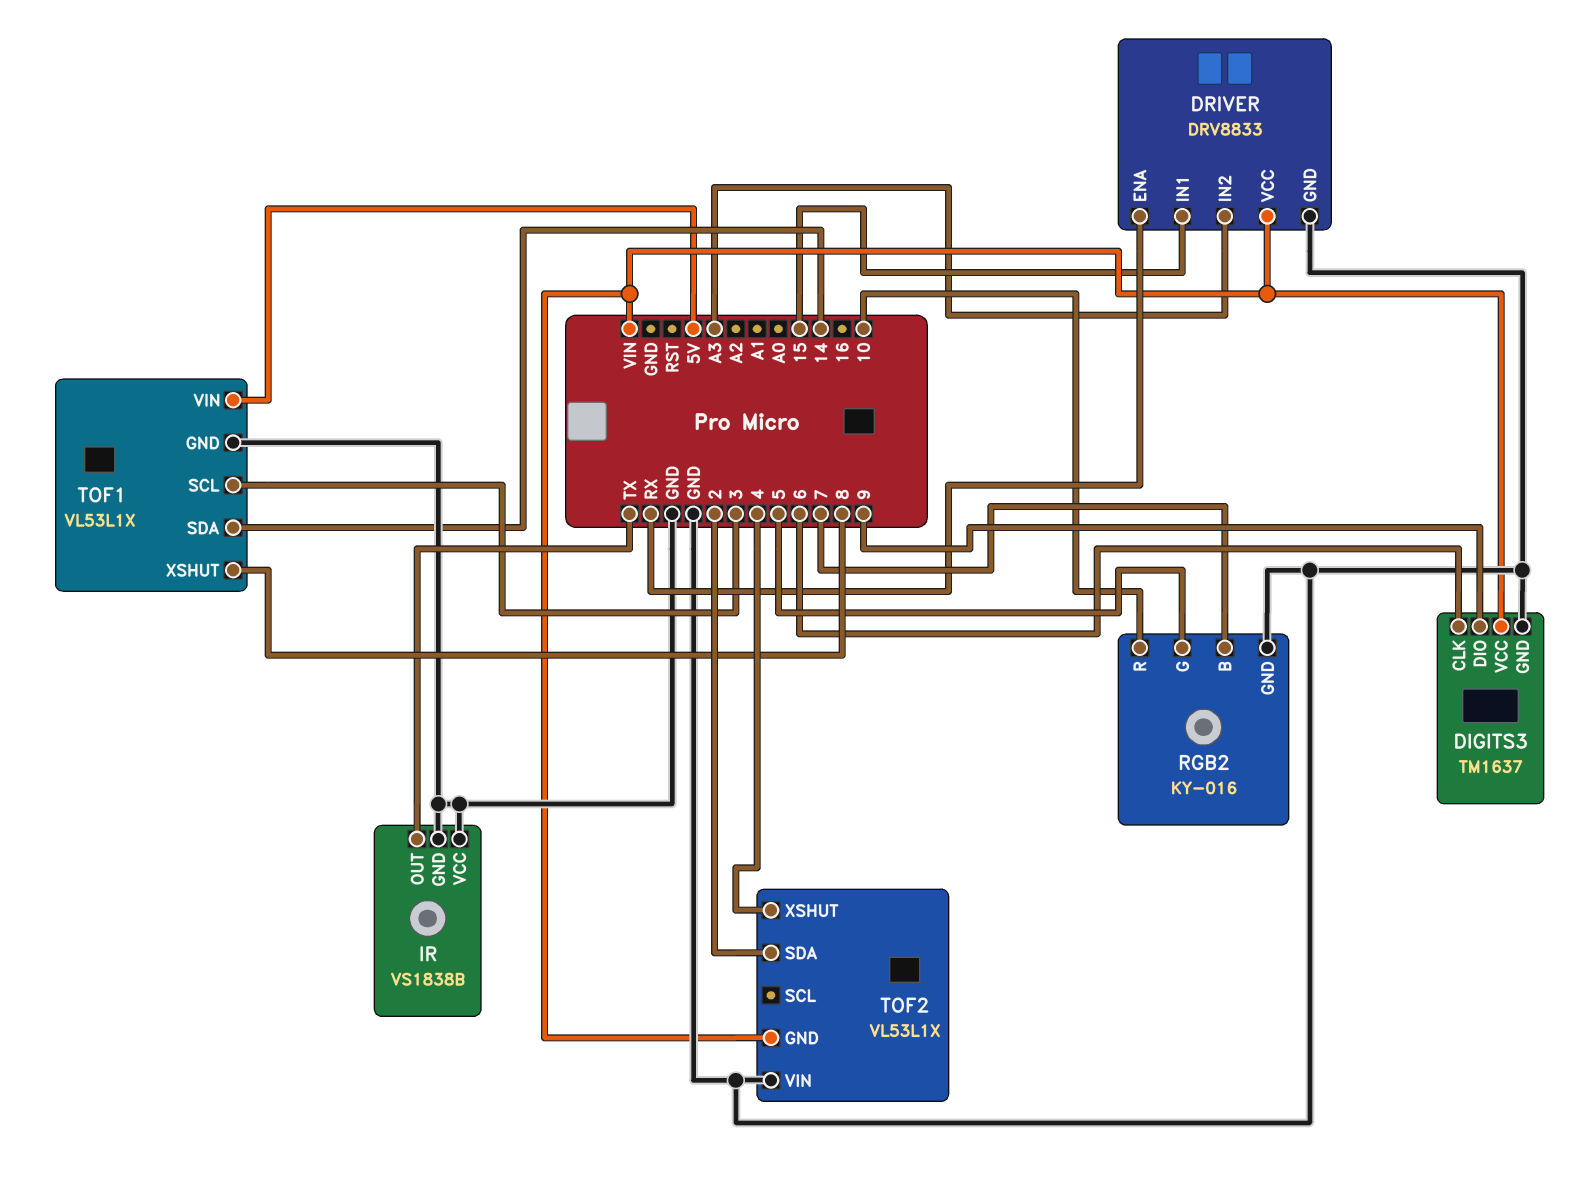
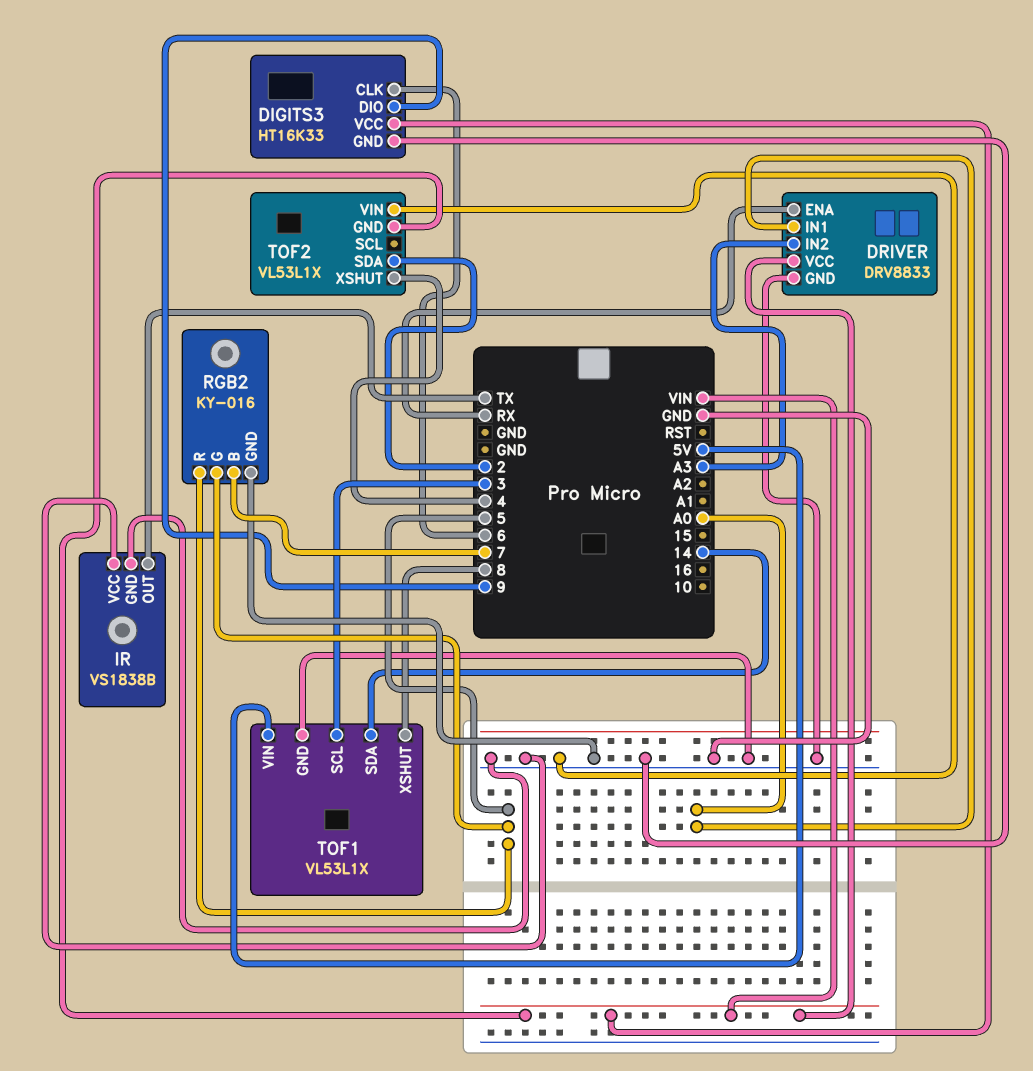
DIGITS3: TM1637 -> HT16K33
DRIVER pin IN1: 15 -> A0
RGB2 pin R: 10 -> 5

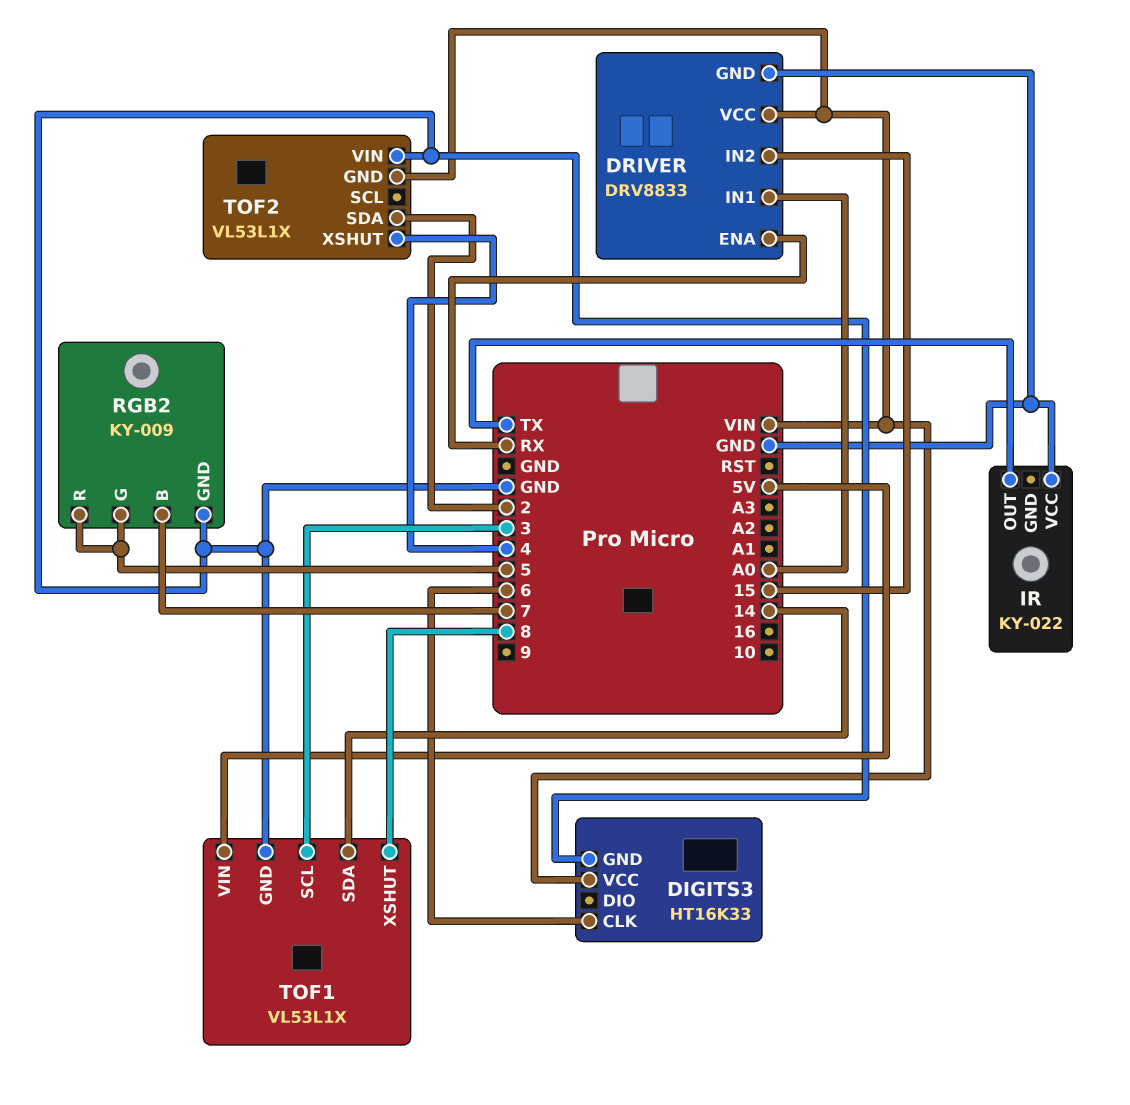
DIGITS3 pin DIO: 9 -> none
DRIVER pin IN2: A3 -> 15
IR: VS1838B -> KY-022
IR pin GND: GND -> none
RGB2: KY-016 -> KY-009

